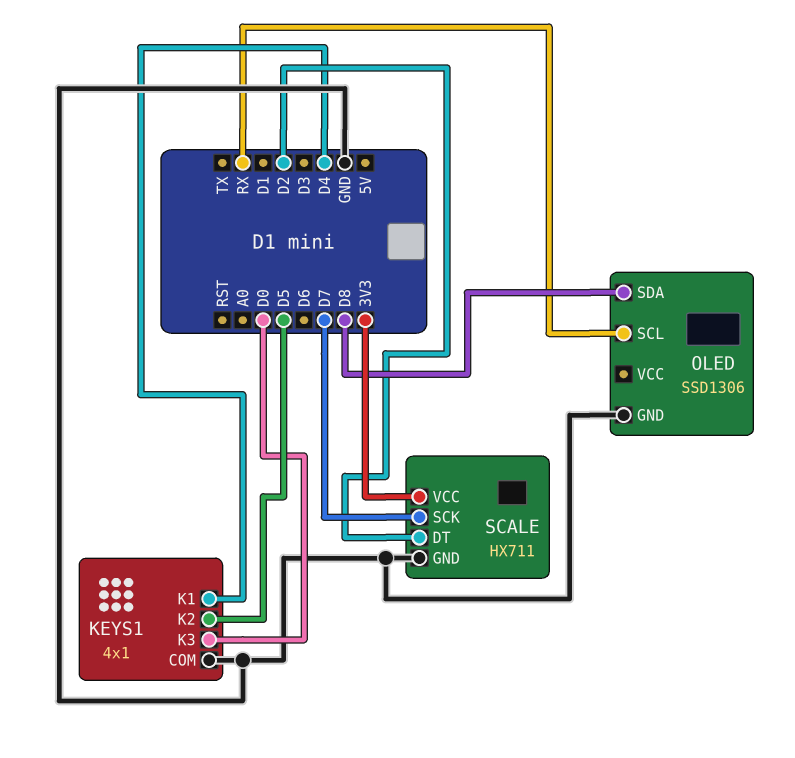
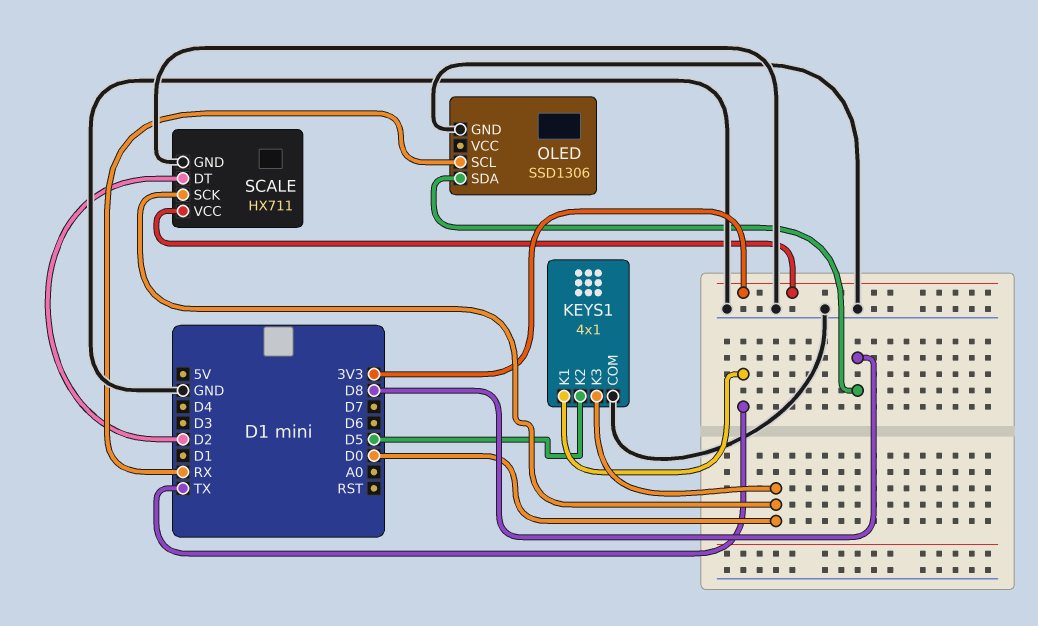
KEYS1 pin K1: D4 -> TX
SCALE pin SCK: D7 -> D0

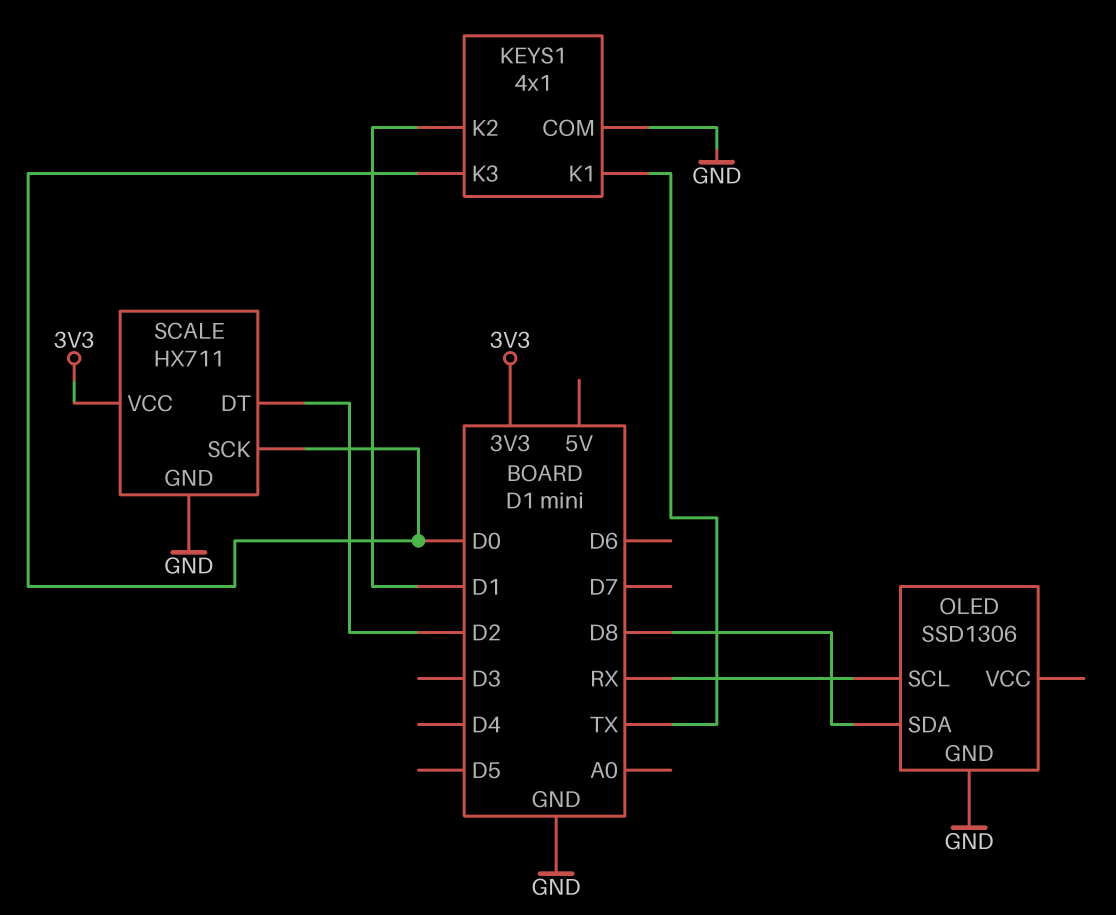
KEYS1 pin K2: D5 -> D1

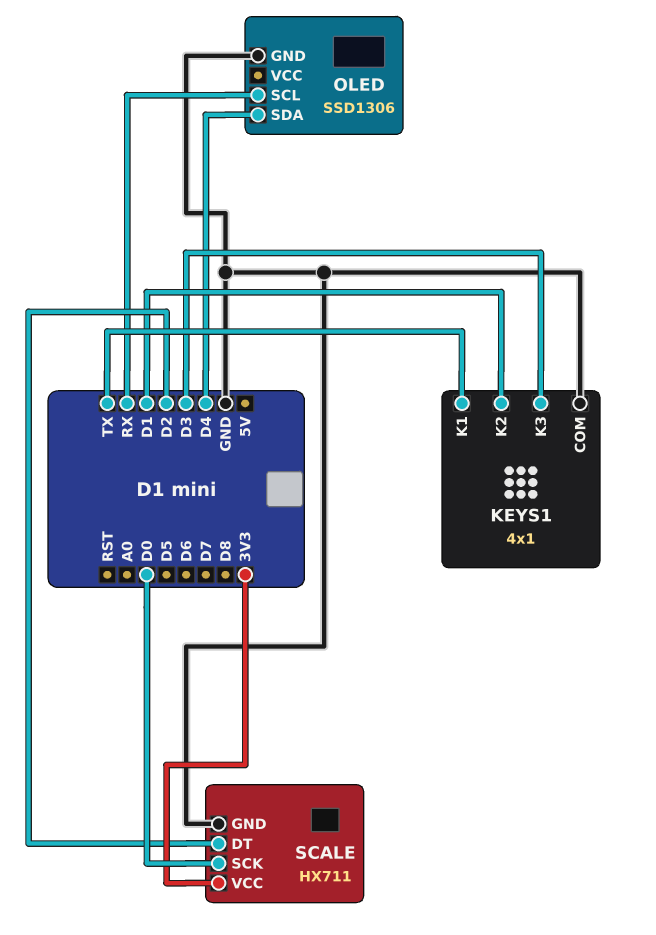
KEYS1 pin K3: D0 -> D3
OLED pin SDA: D8 -> D4

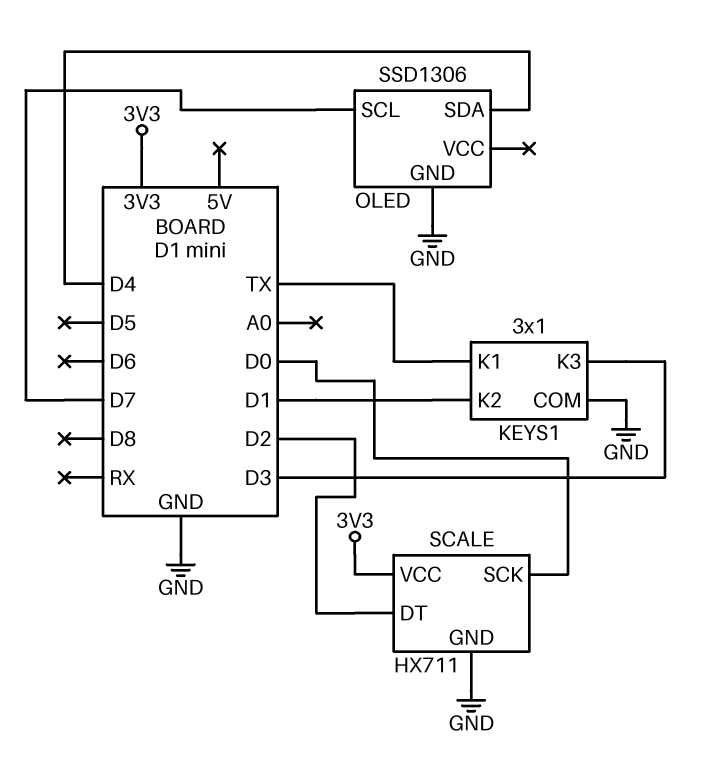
KEYS1: 4x1 -> 3x1
OLED pin SCL: RX -> D7

